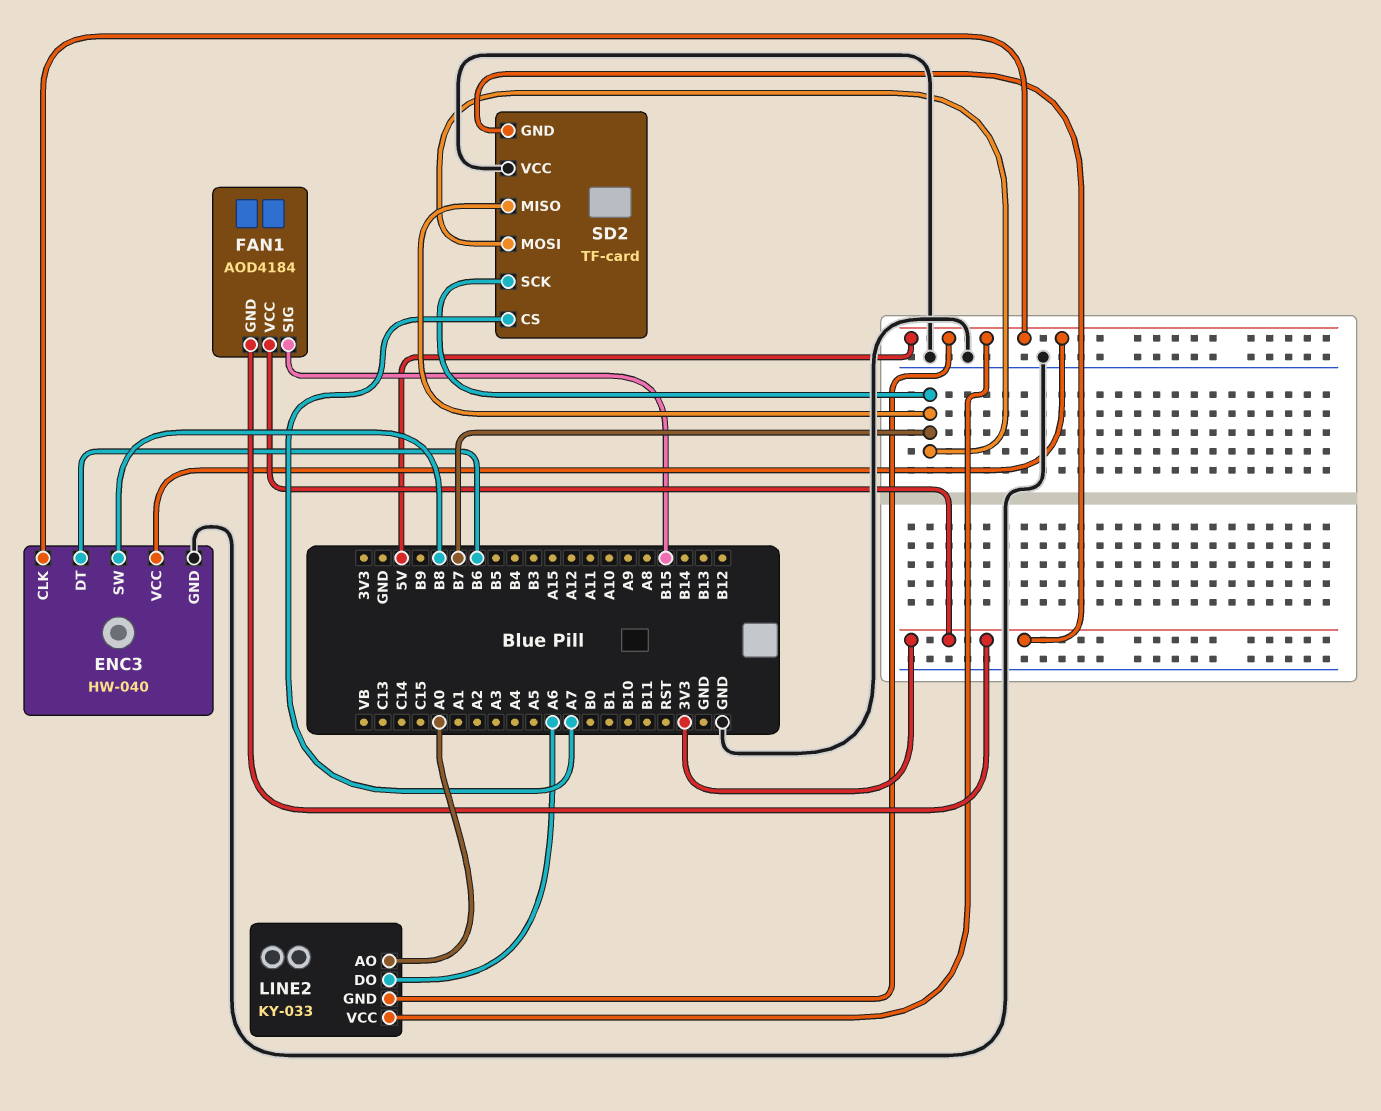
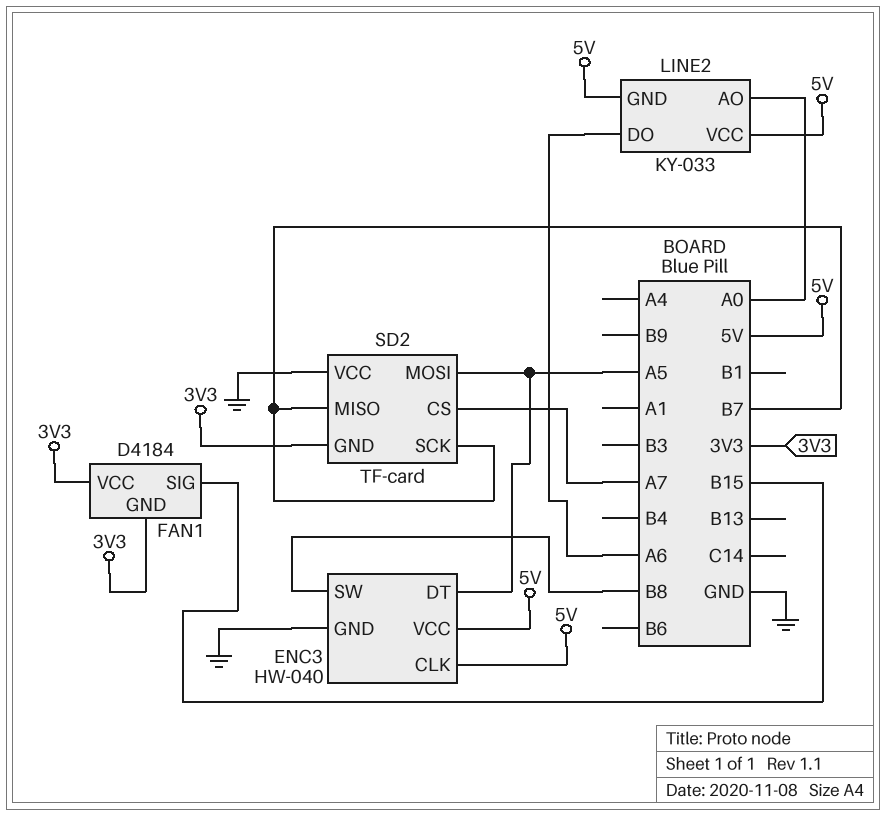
ENC3 pin DT: B6 -> A5
FAN1: AOD4184 -> D4184
SD2 pin MOSI: B7 -> A5

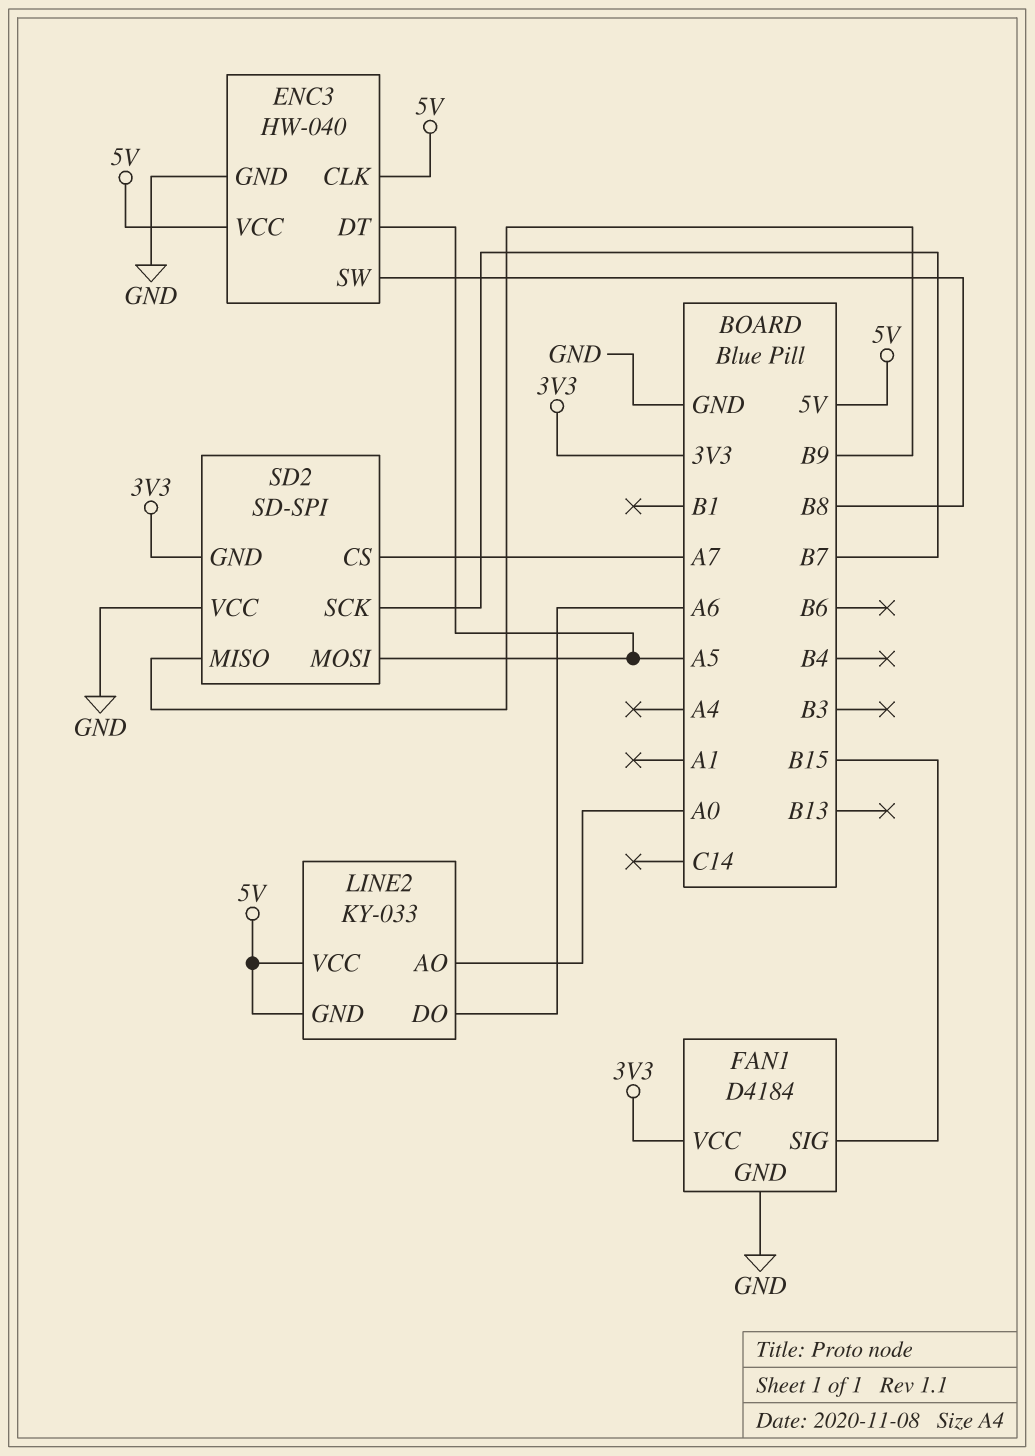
FAN1 pin GND: 3V3 -> GND
SD2: TF-card -> SD-SPI
SD2 pin MISO: B7 -> B9

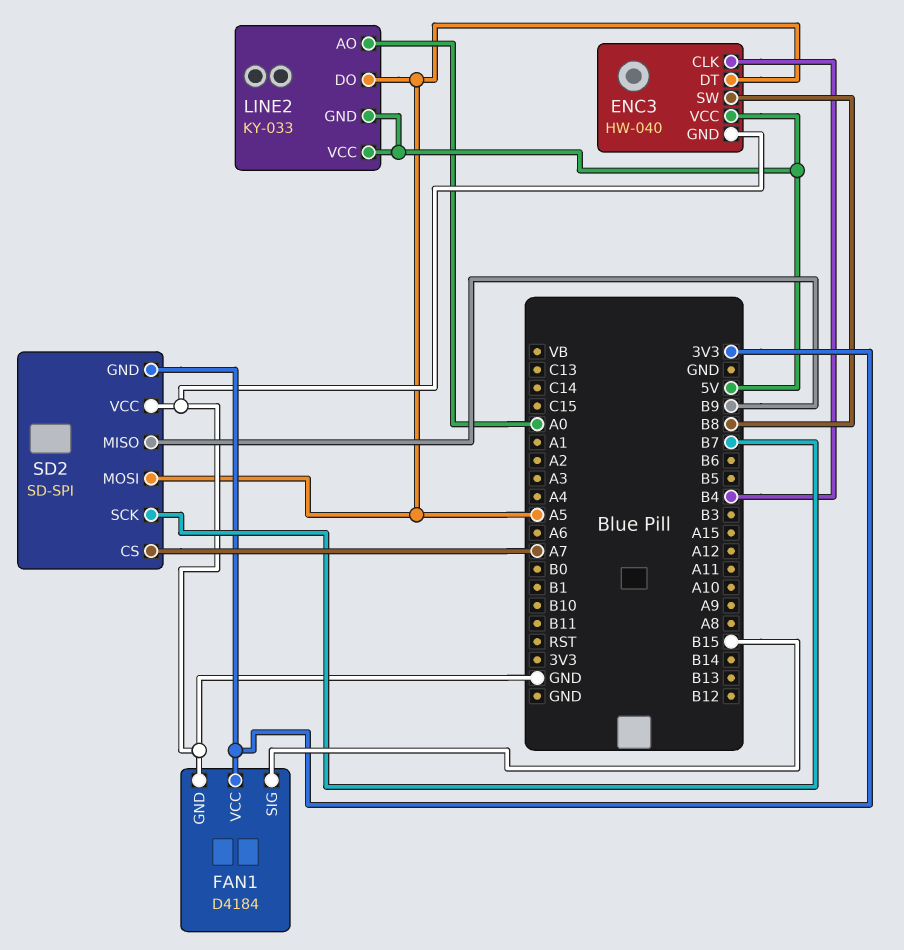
ENC3 pin CLK: 5V -> B4
LINE2 pin DO: A6 -> A5

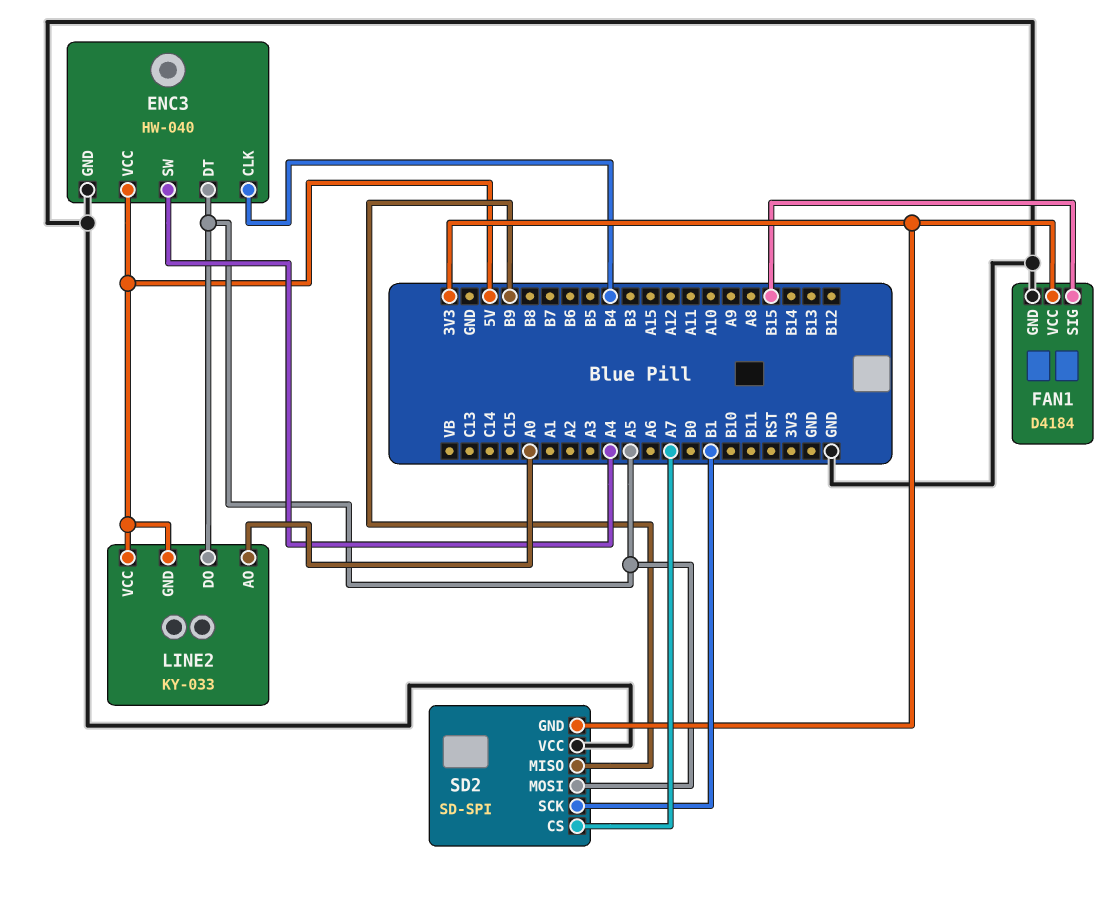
ENC3 pin SW: B8 -> A4
SD2 pin SCK: B7 -> B1

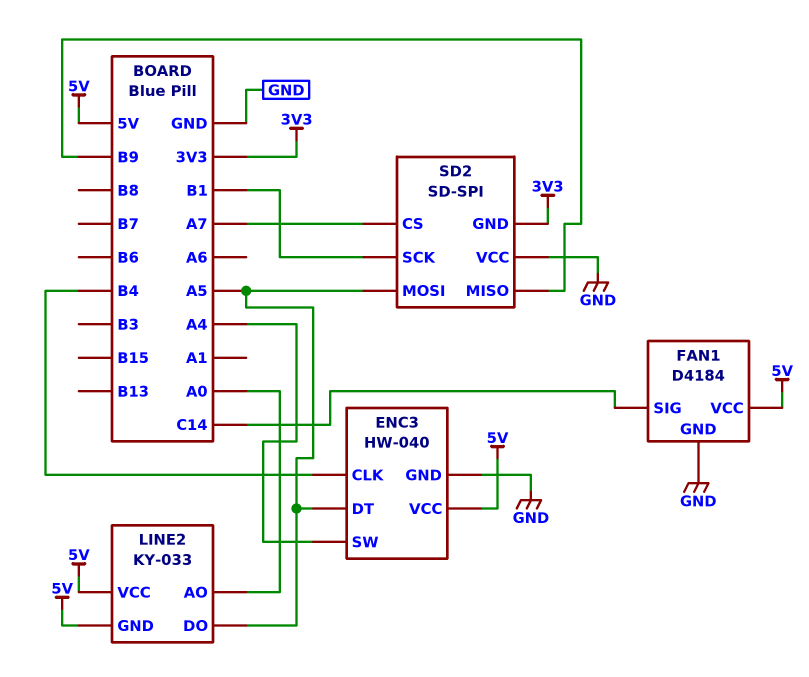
FAN1 pin SIG: B15 -> C14
FAN1 pin VCC: 3V3 -> 5V

